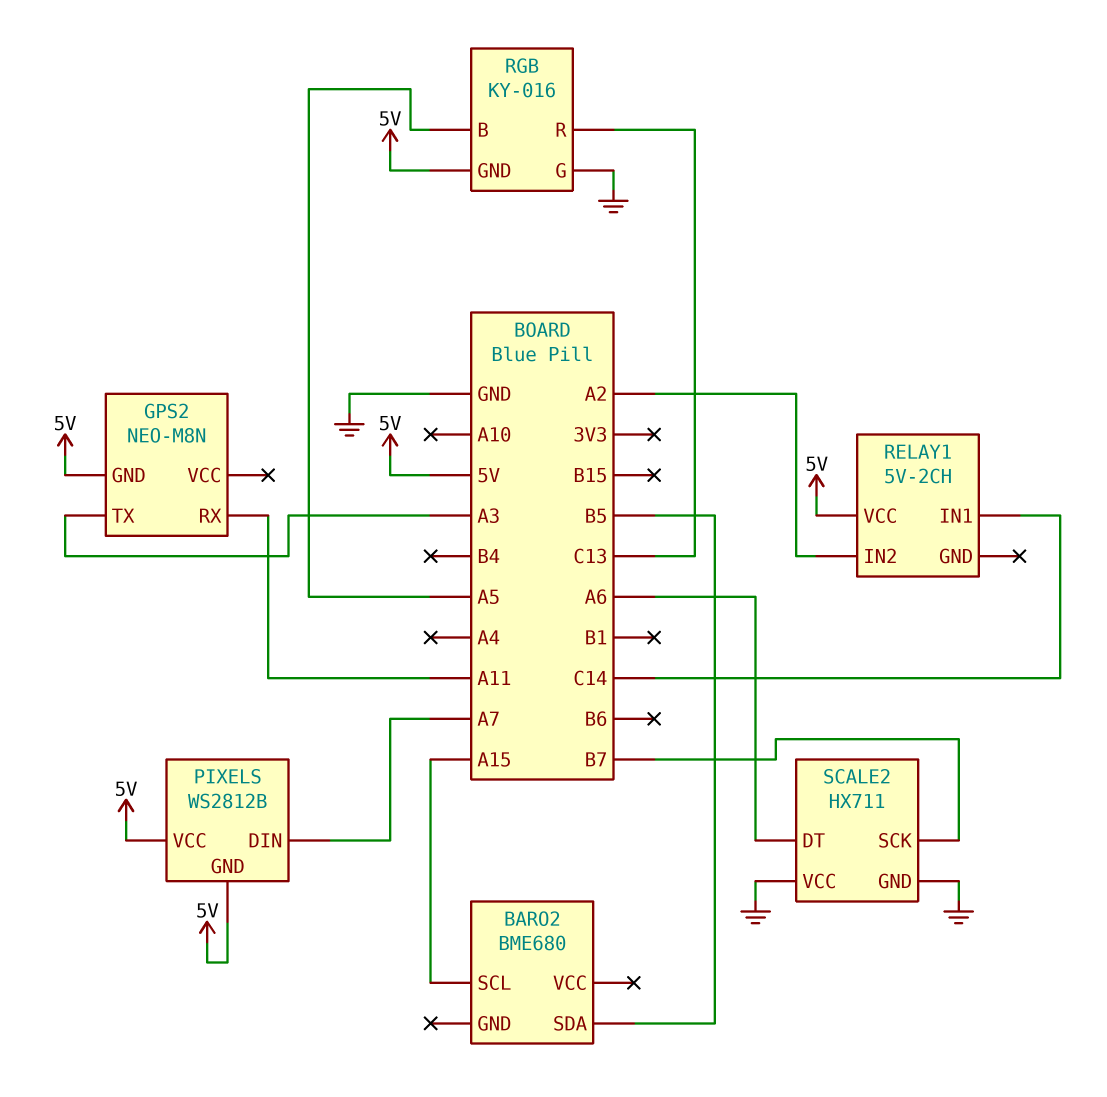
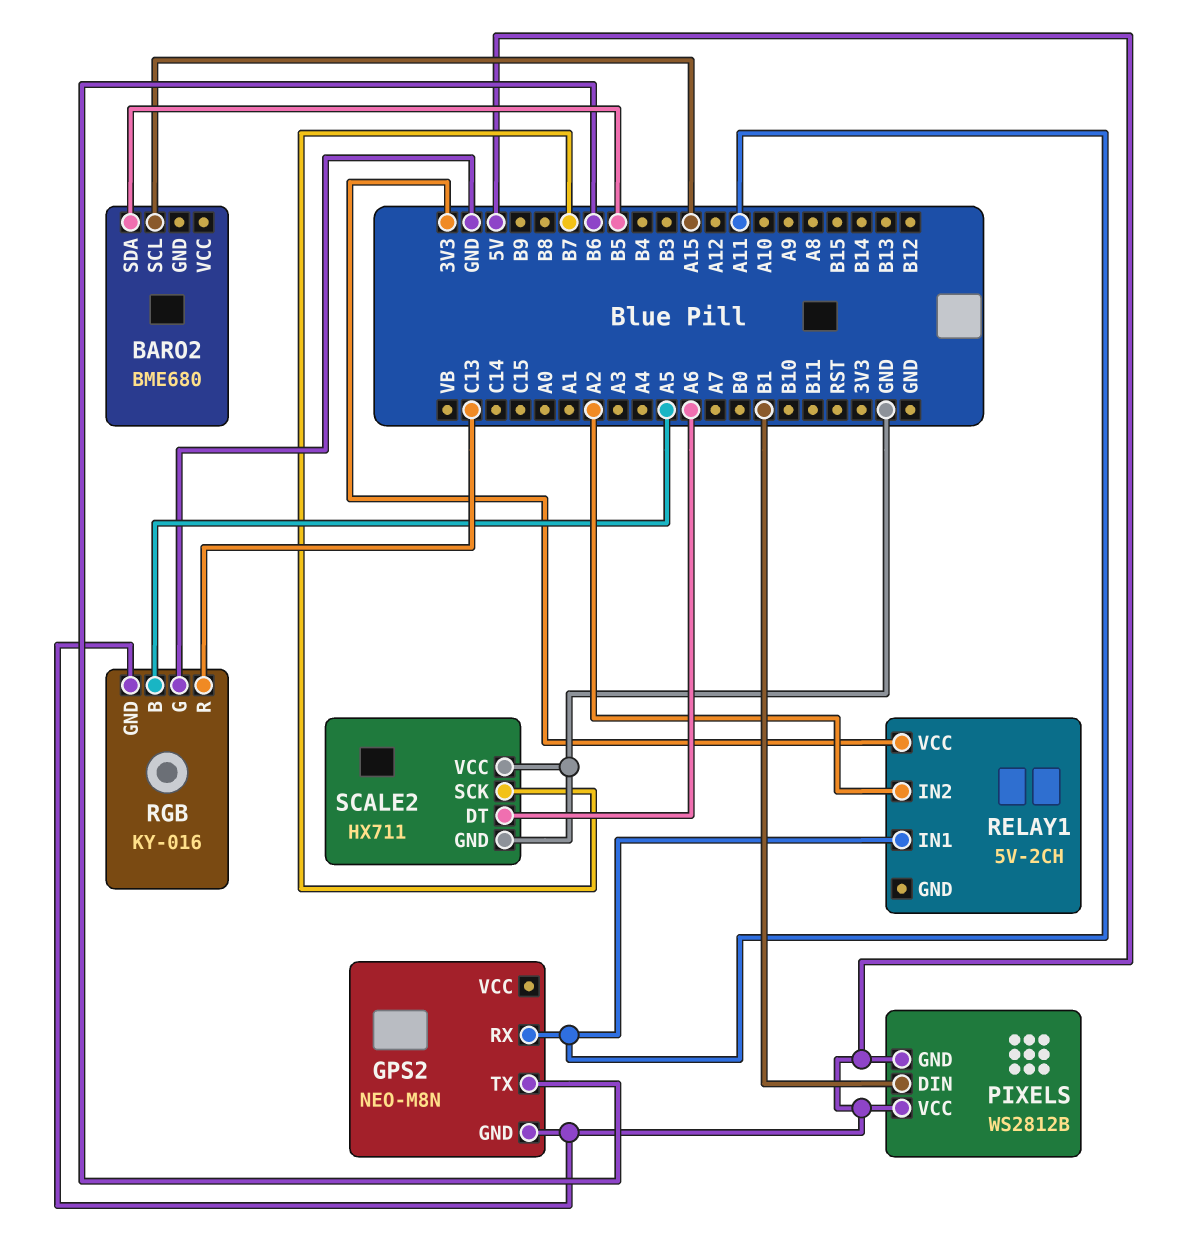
GPS2 pin TX: A3 -> B6
PIXELS pin DIN: A7 -> B1
RELAY1 pin IN1: C14 -> A11
RELAY1 pin VCC: 5V -> 3V3

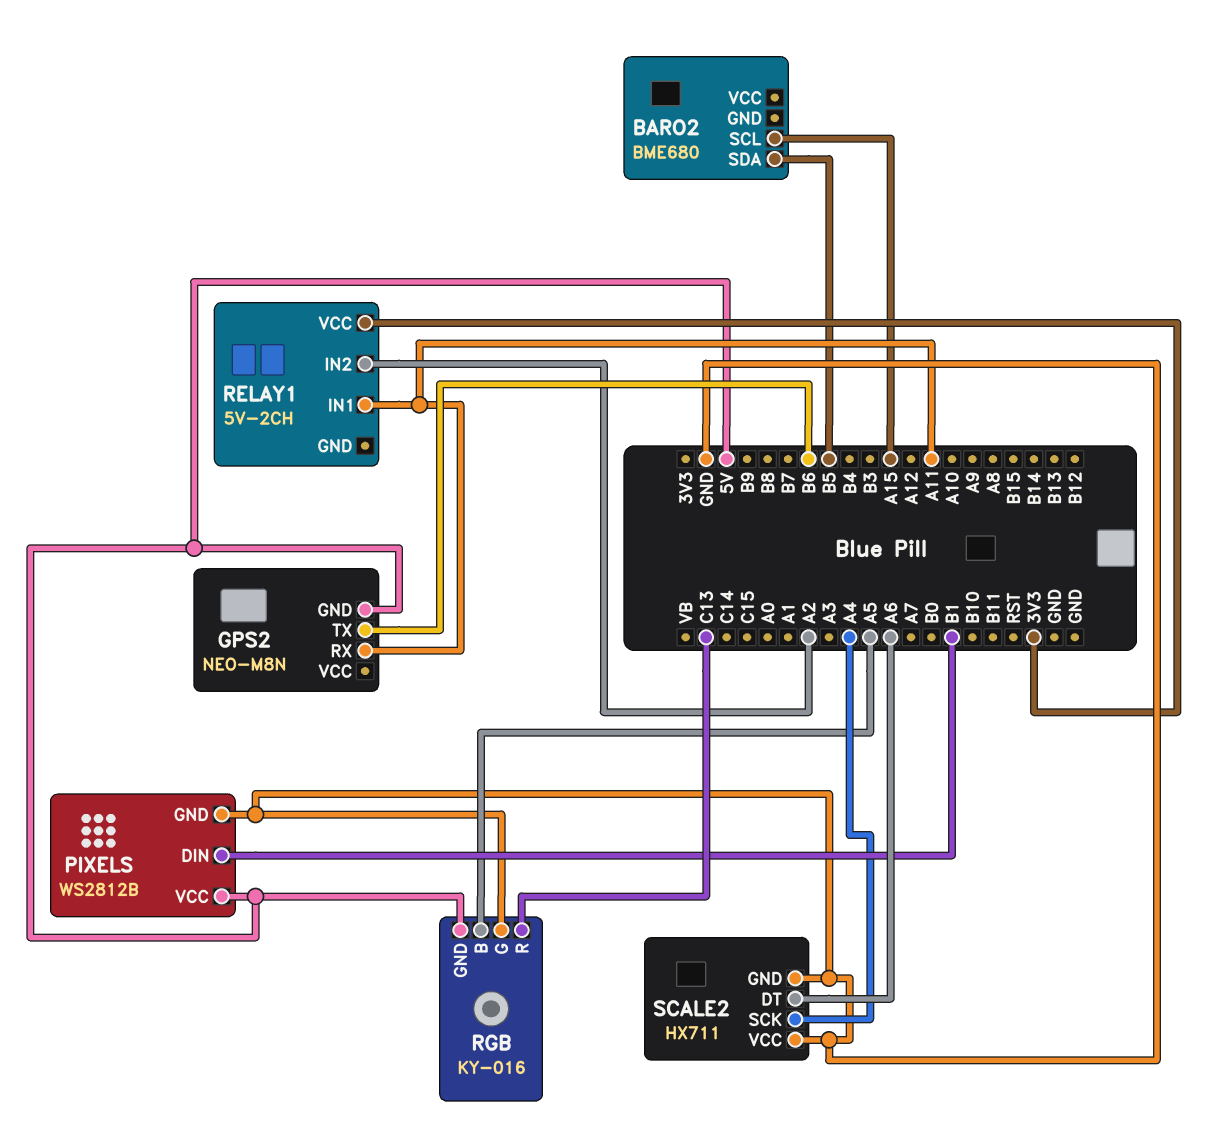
PIXELS pin GND: 5V -> GND
SCALE2 pin SCK: B7 -> A4

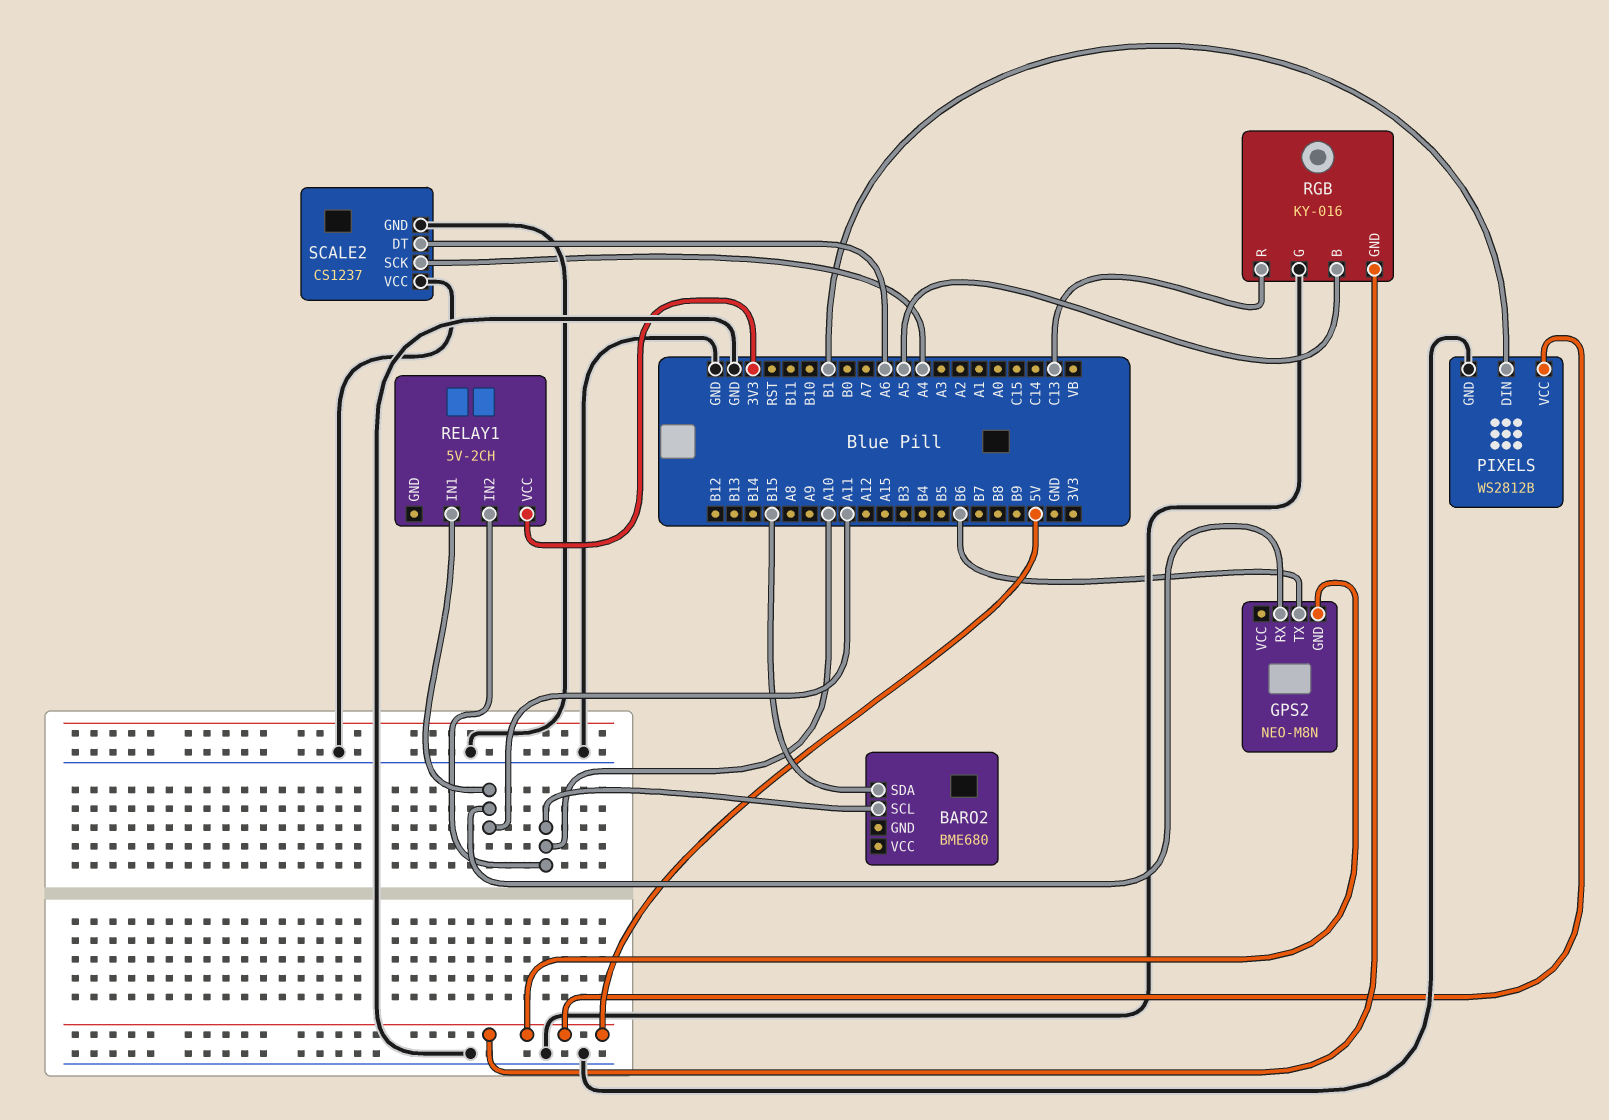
BARO2 pin SCL: A15 -> A10
BARO2 pin SDA: B5 -> B15
RELAY1 pin IN2: A2 -> A10
SCALE2: HX711 -> CS1237

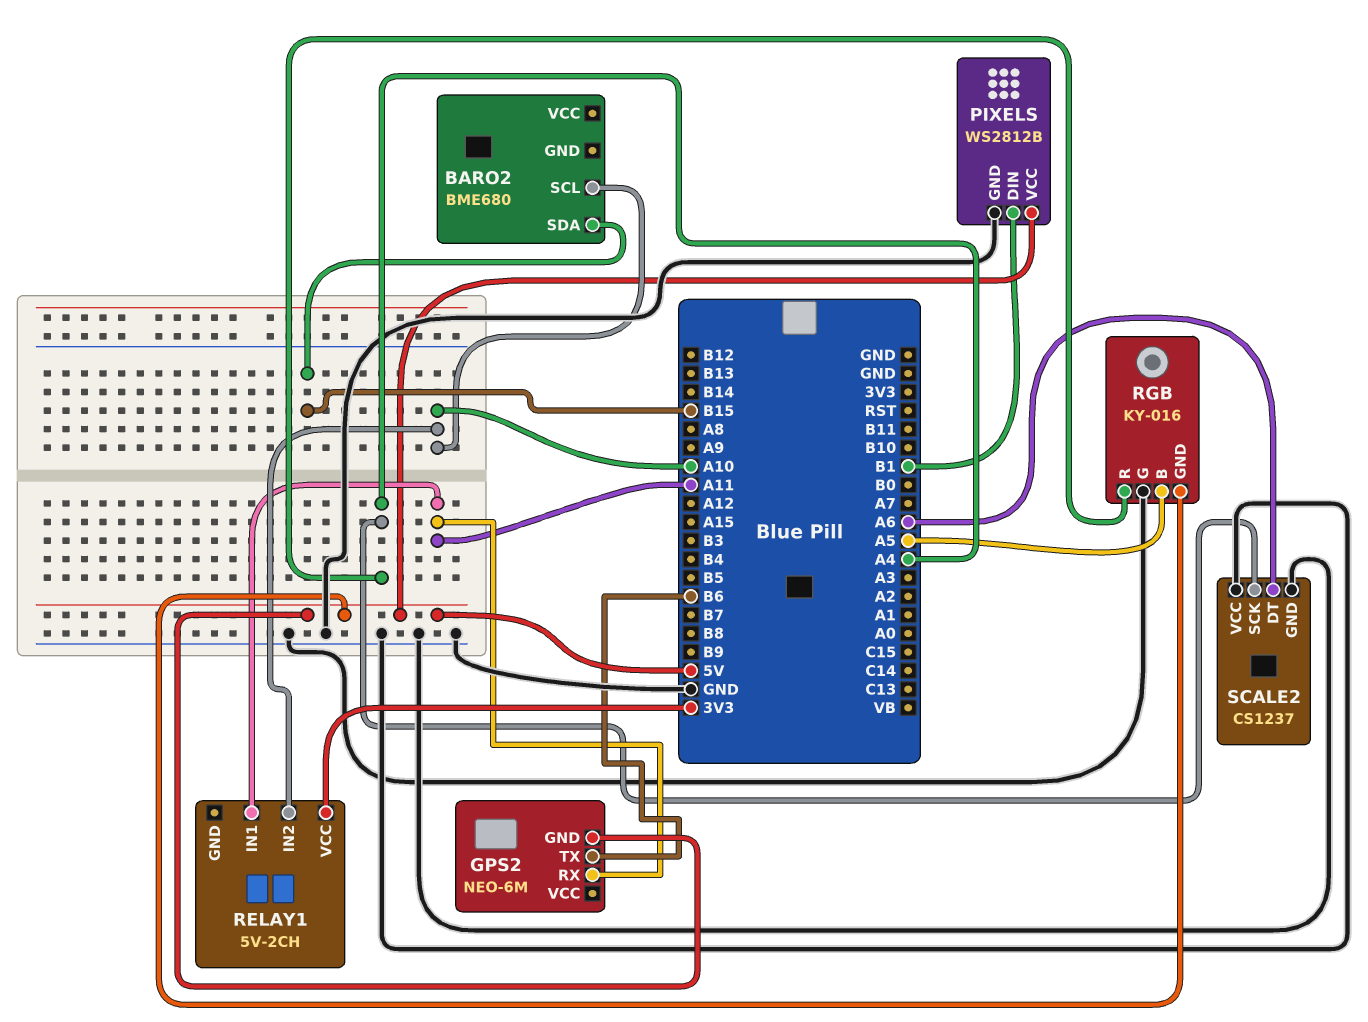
GPS2: NEO-M8N -> NEO-6M
RGB pin R: C13 -> A4

